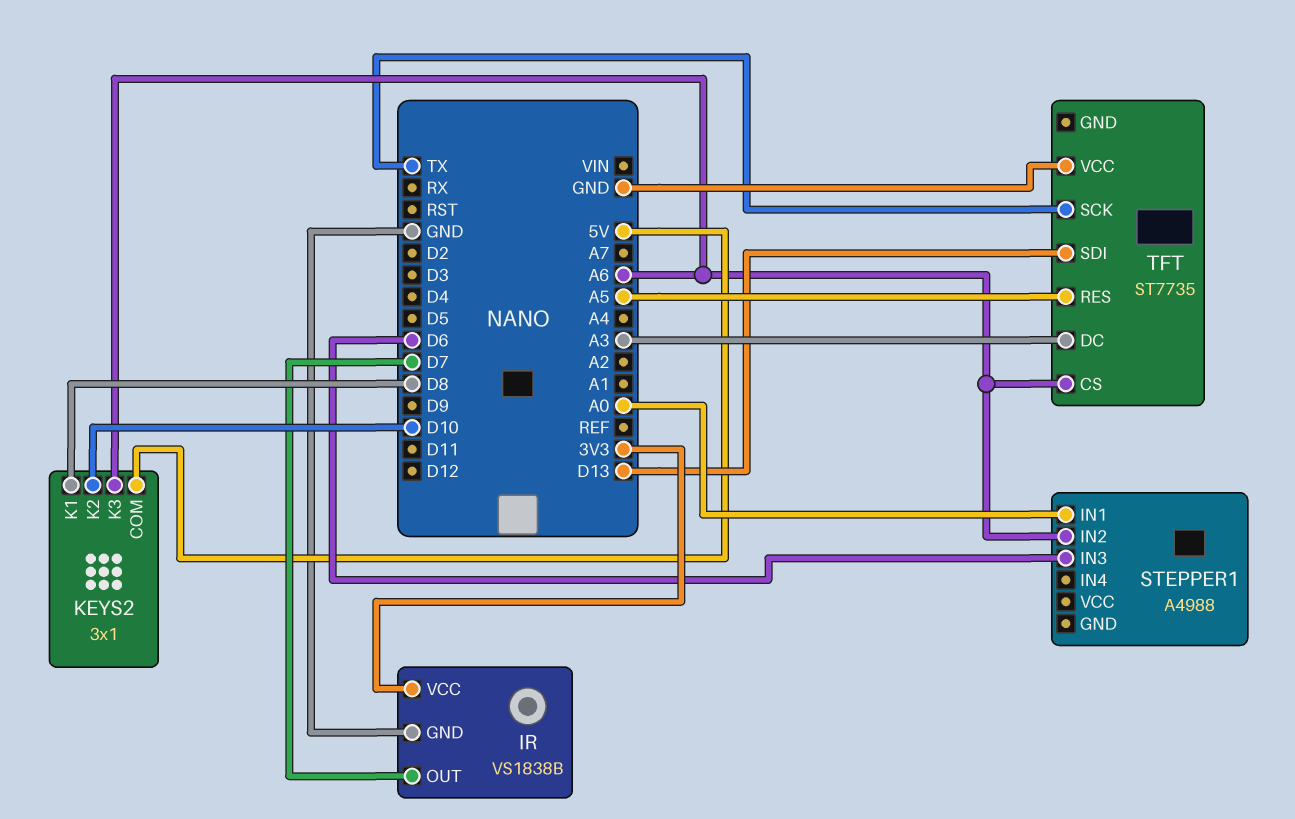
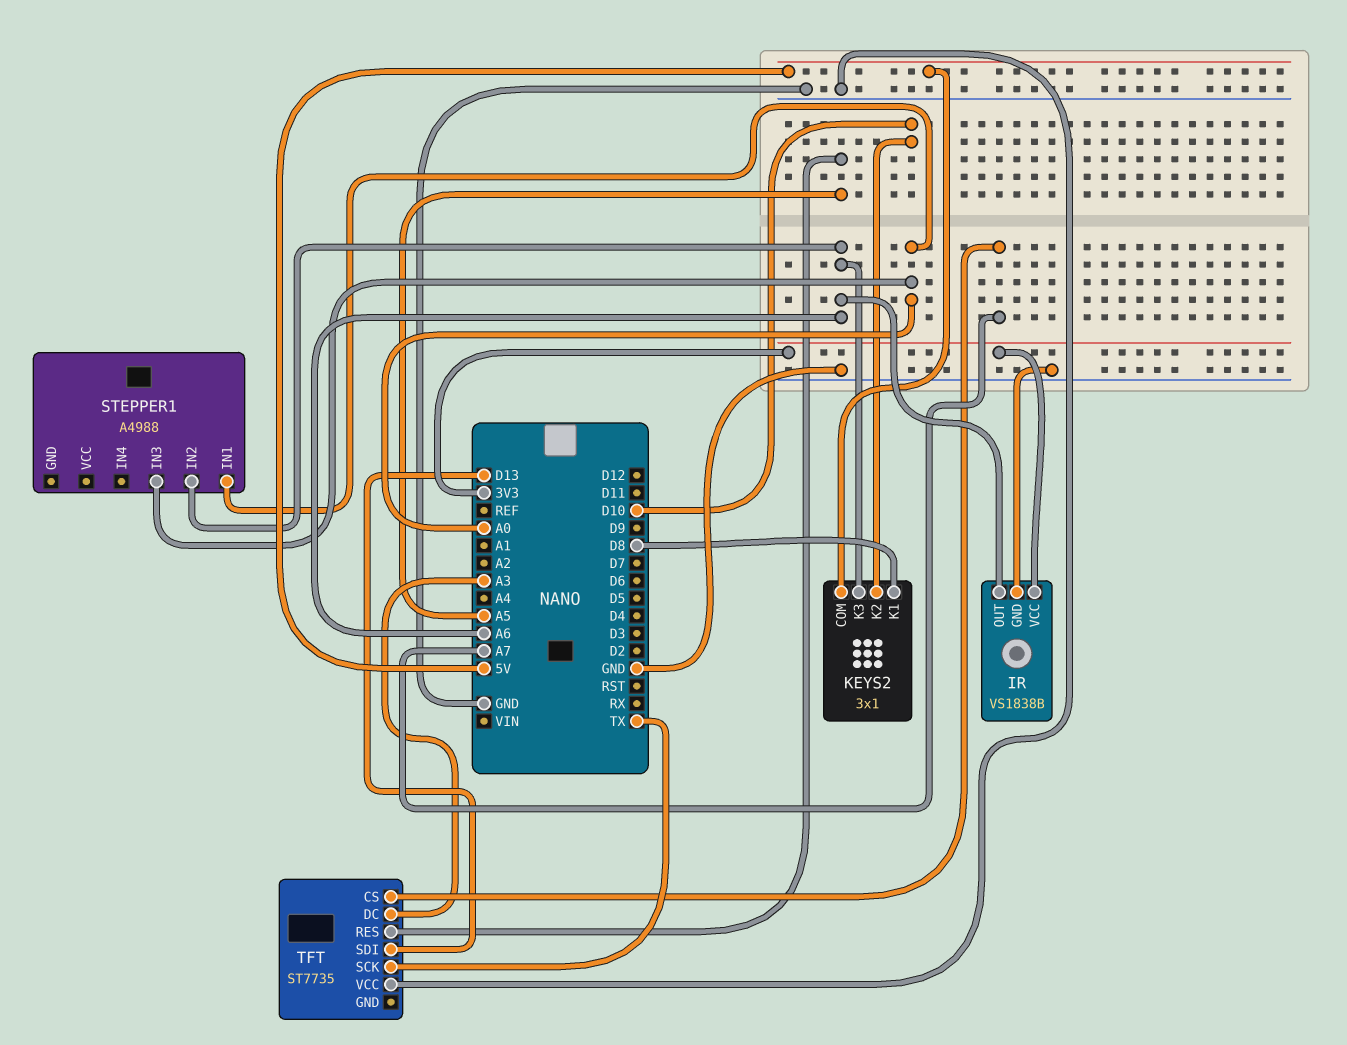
IR pin OUT: D7 -> A6
STEPPER1 pin IN3: D6 -> A0
TFT pin CS: A6 -> A7

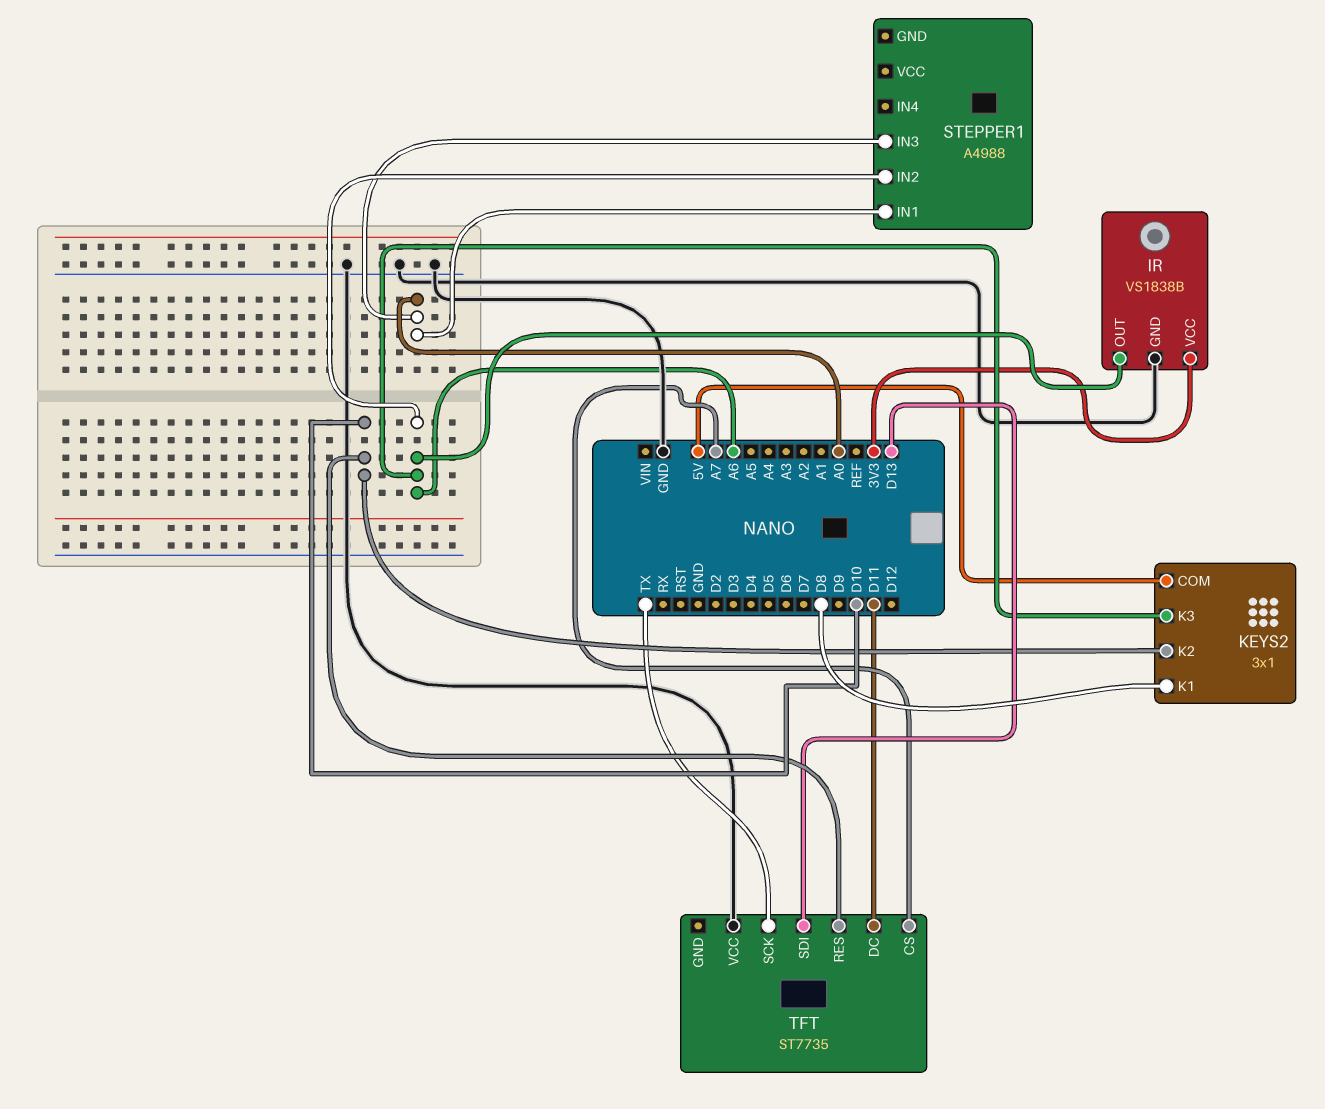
TFT pin DC: A3 -> D11
TFT pin RES: A5 -> D10

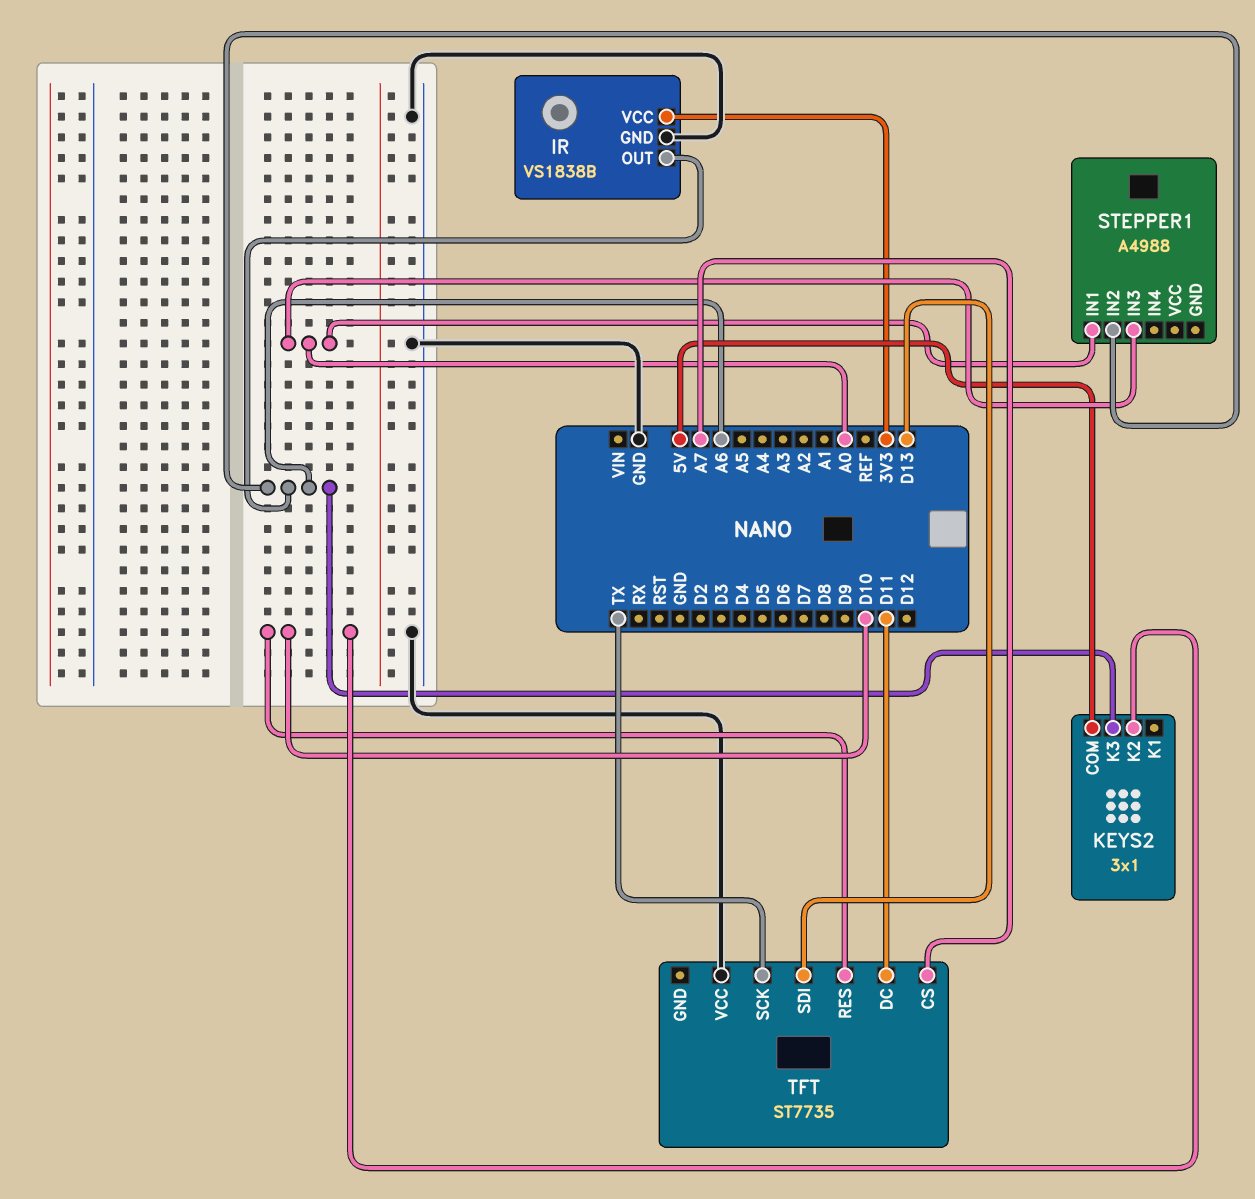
KEYS2 pin K1: D8 -> none

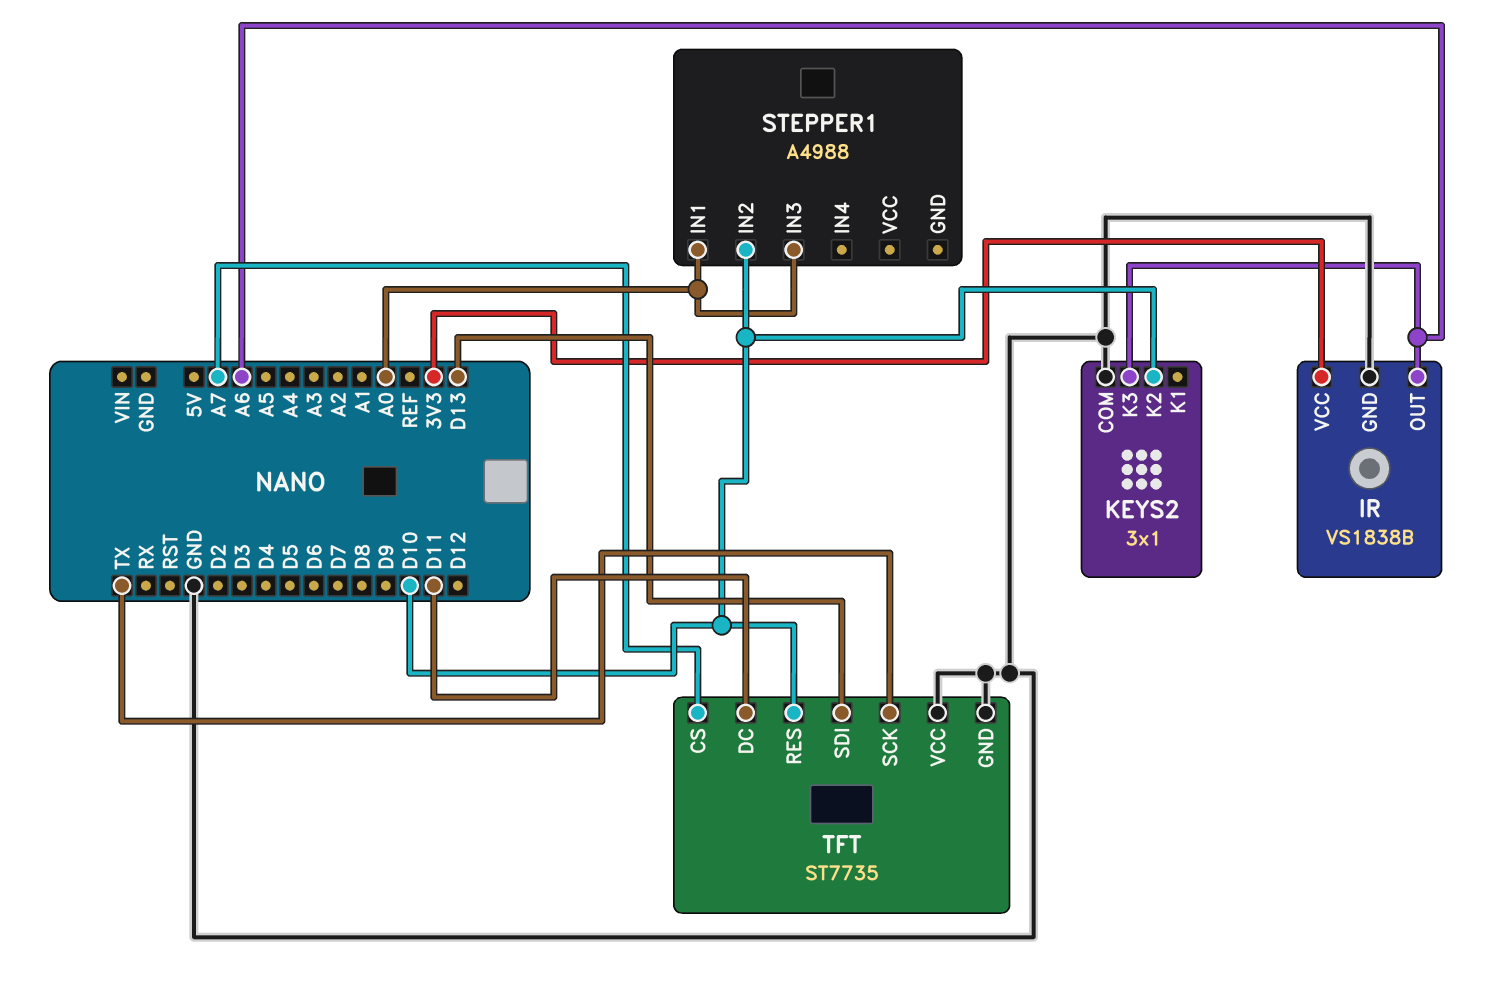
KEYS2 pin COM: 5V -> GND
STEPPER1 pin IN2: A6 -> D10
TFT pin GND: none -> GND

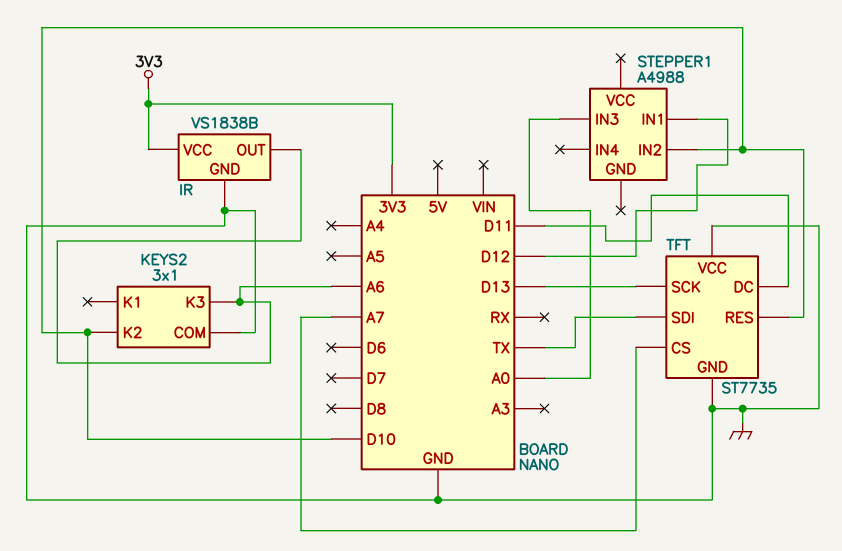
STEPPER1 pin IN1: A0 -> D12
TFT pin SCK: TX -> D13
TFT pin SDI: D13 -> TX

